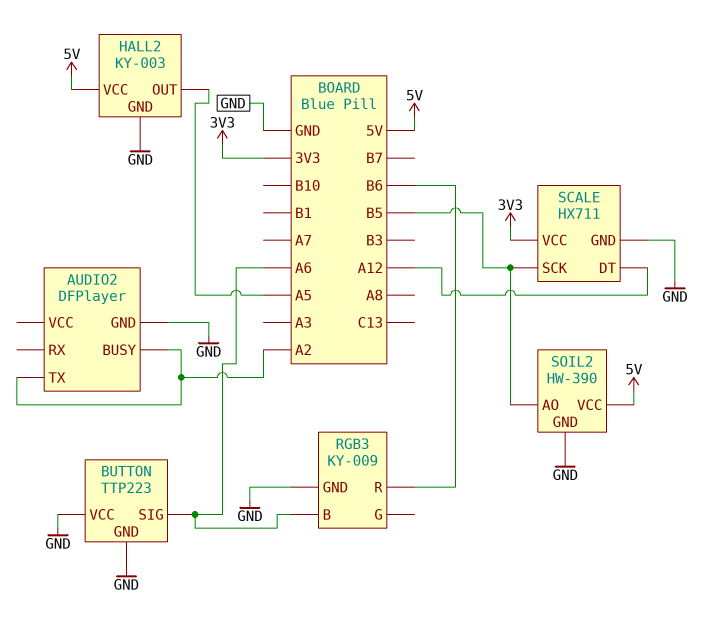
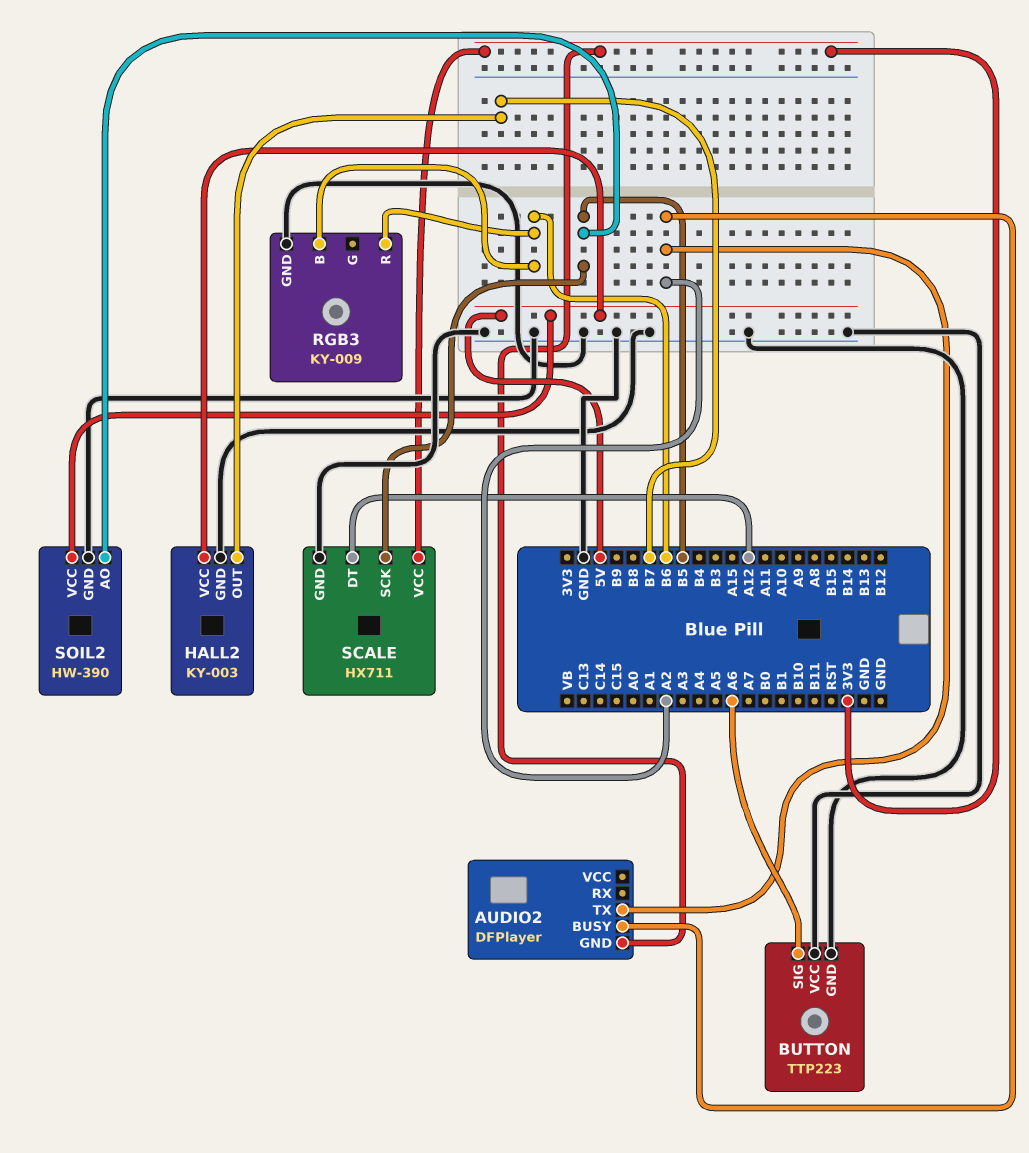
AUDIO2 pin GND: GND -> 3V3
HALL2 pin OUT: A5 -> B7
RGB3 pin B: A6 -> B6

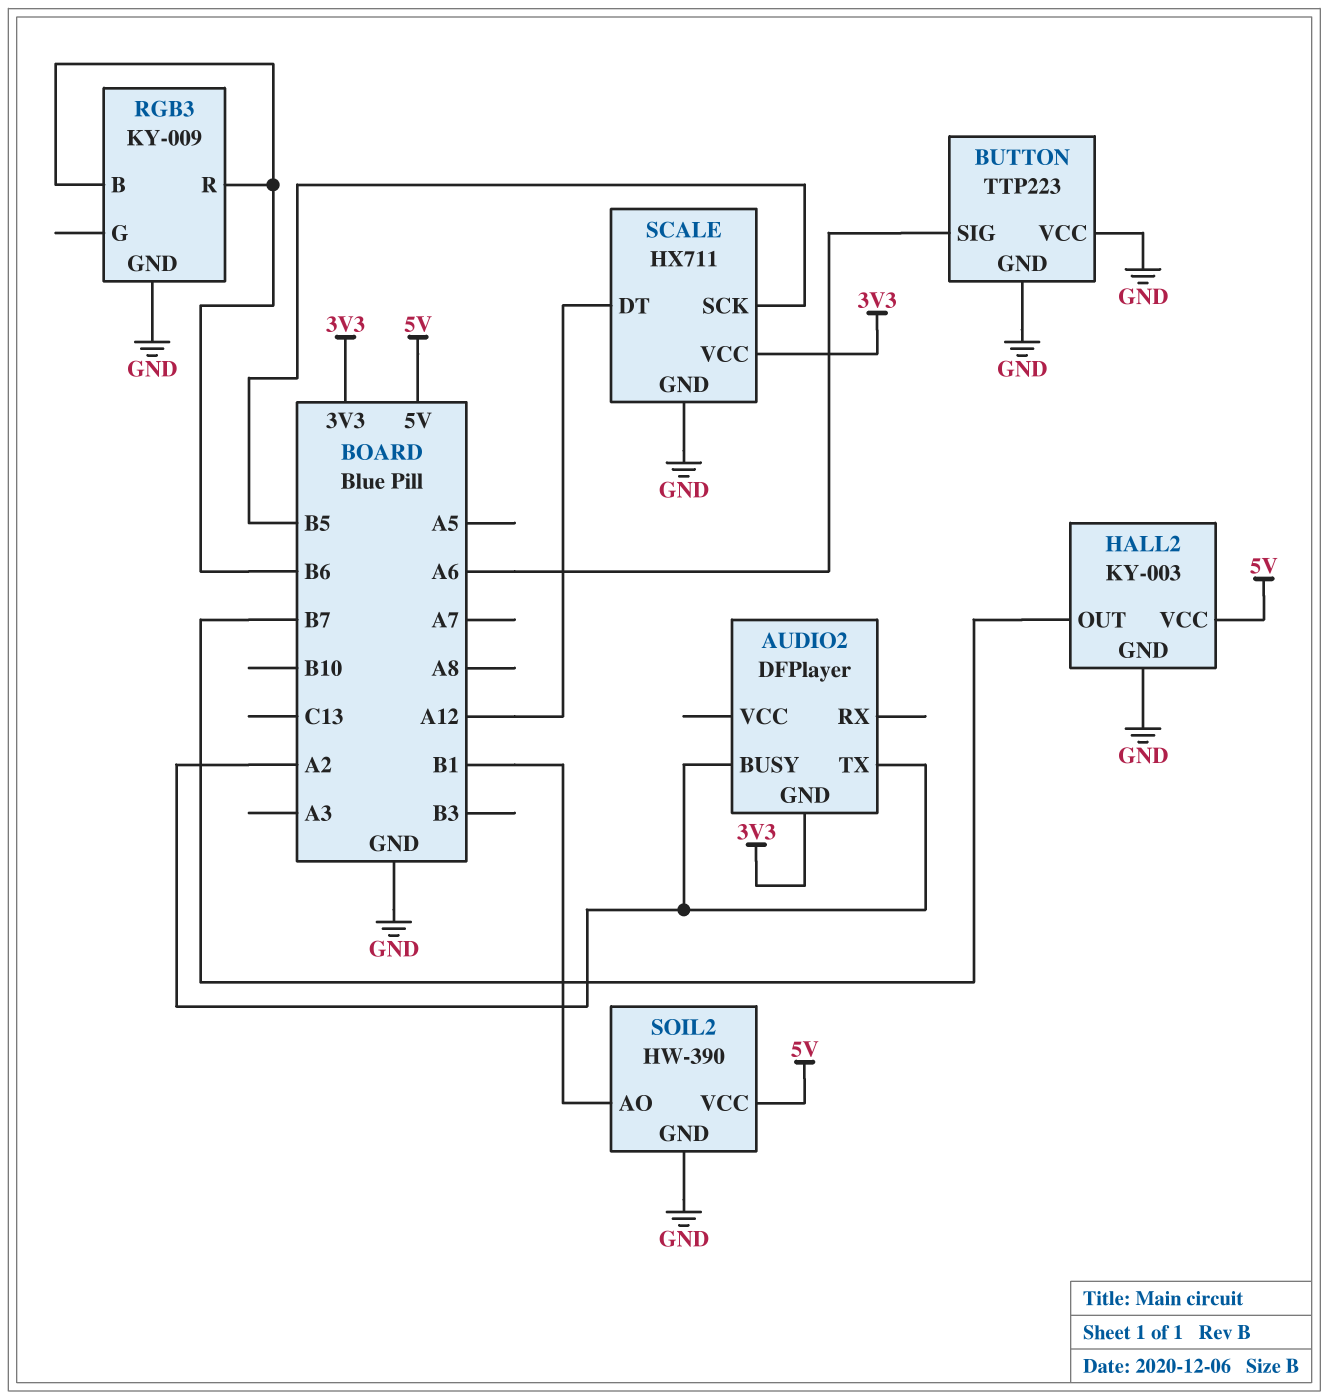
SOIL2 pin AO: B5 -> B1

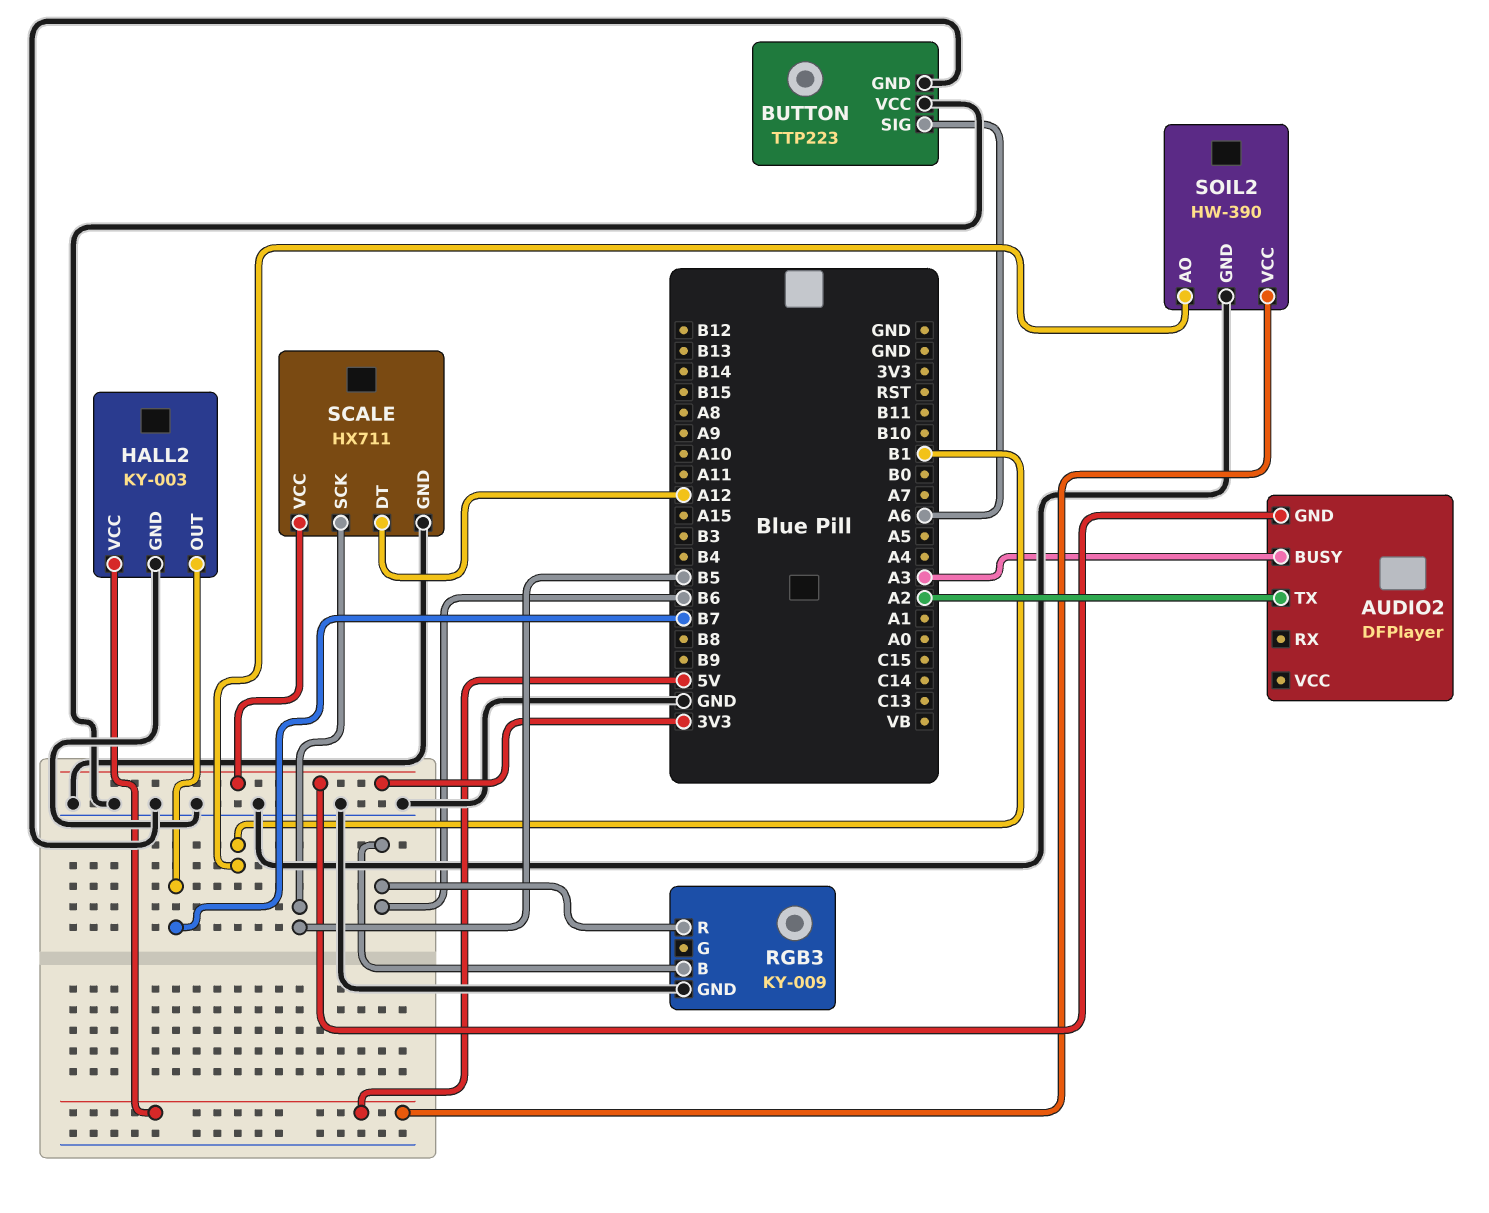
AUDIO2 pin BUSY: A2 -> A3

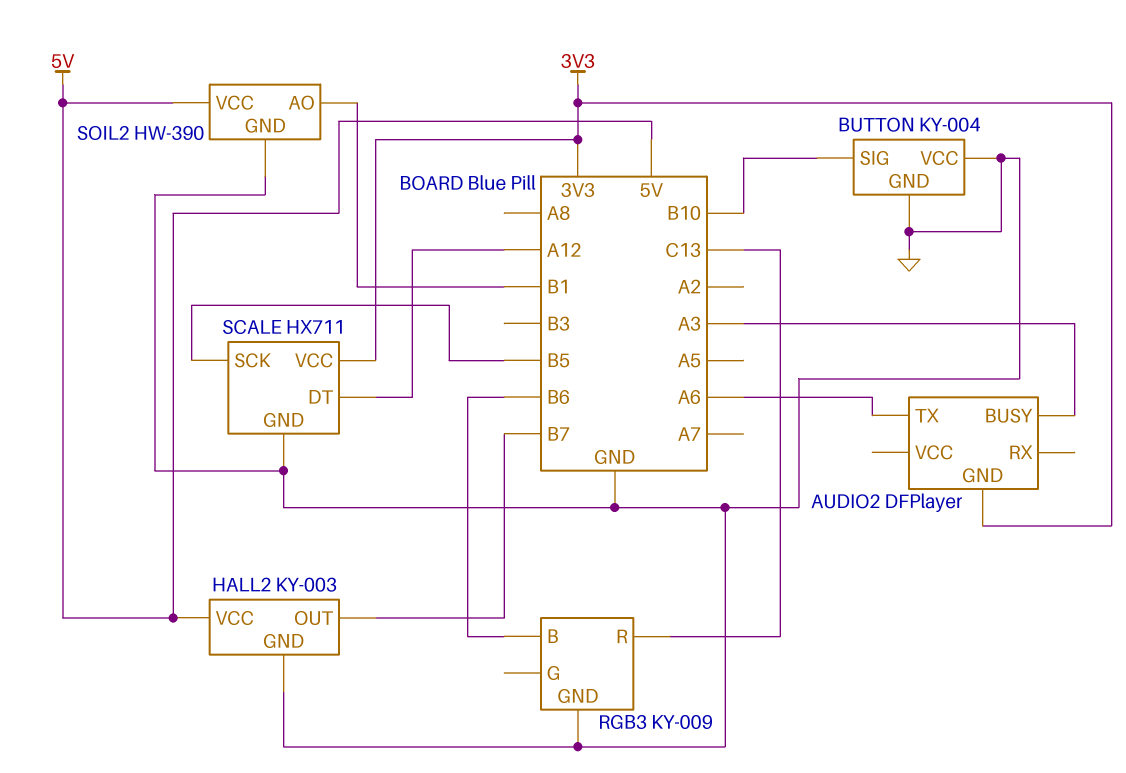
AUDIO2 pin TX: A2 -> A6
BUTTON: TTP223 -> KY-004
BUTTON pin SIG: A6 -> B10
RGB3 pin R: B6 -> C13

